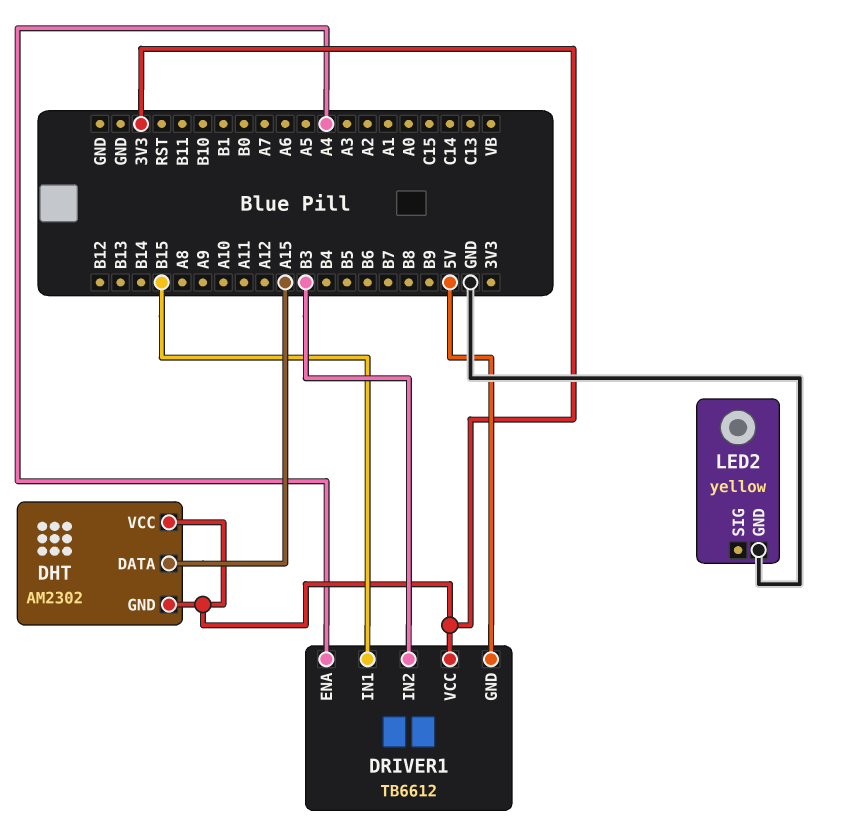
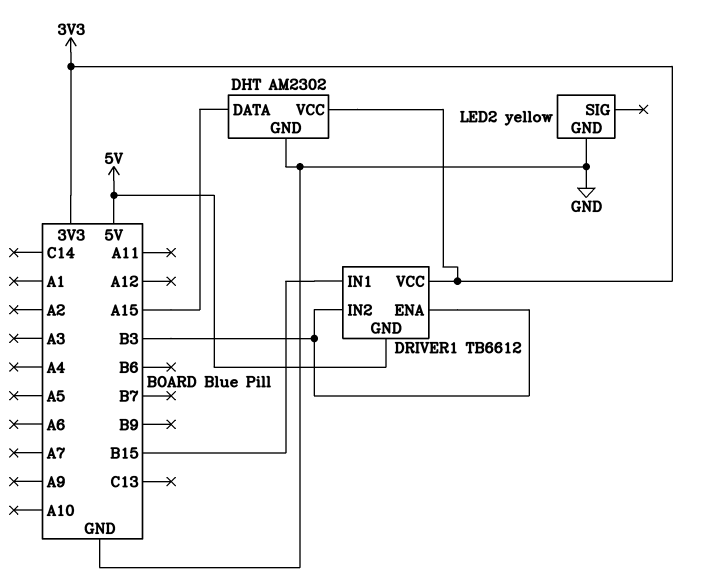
DHT pin GND: 3V3 -> GND
DRIVER1 pin ENA: A4 -> B3

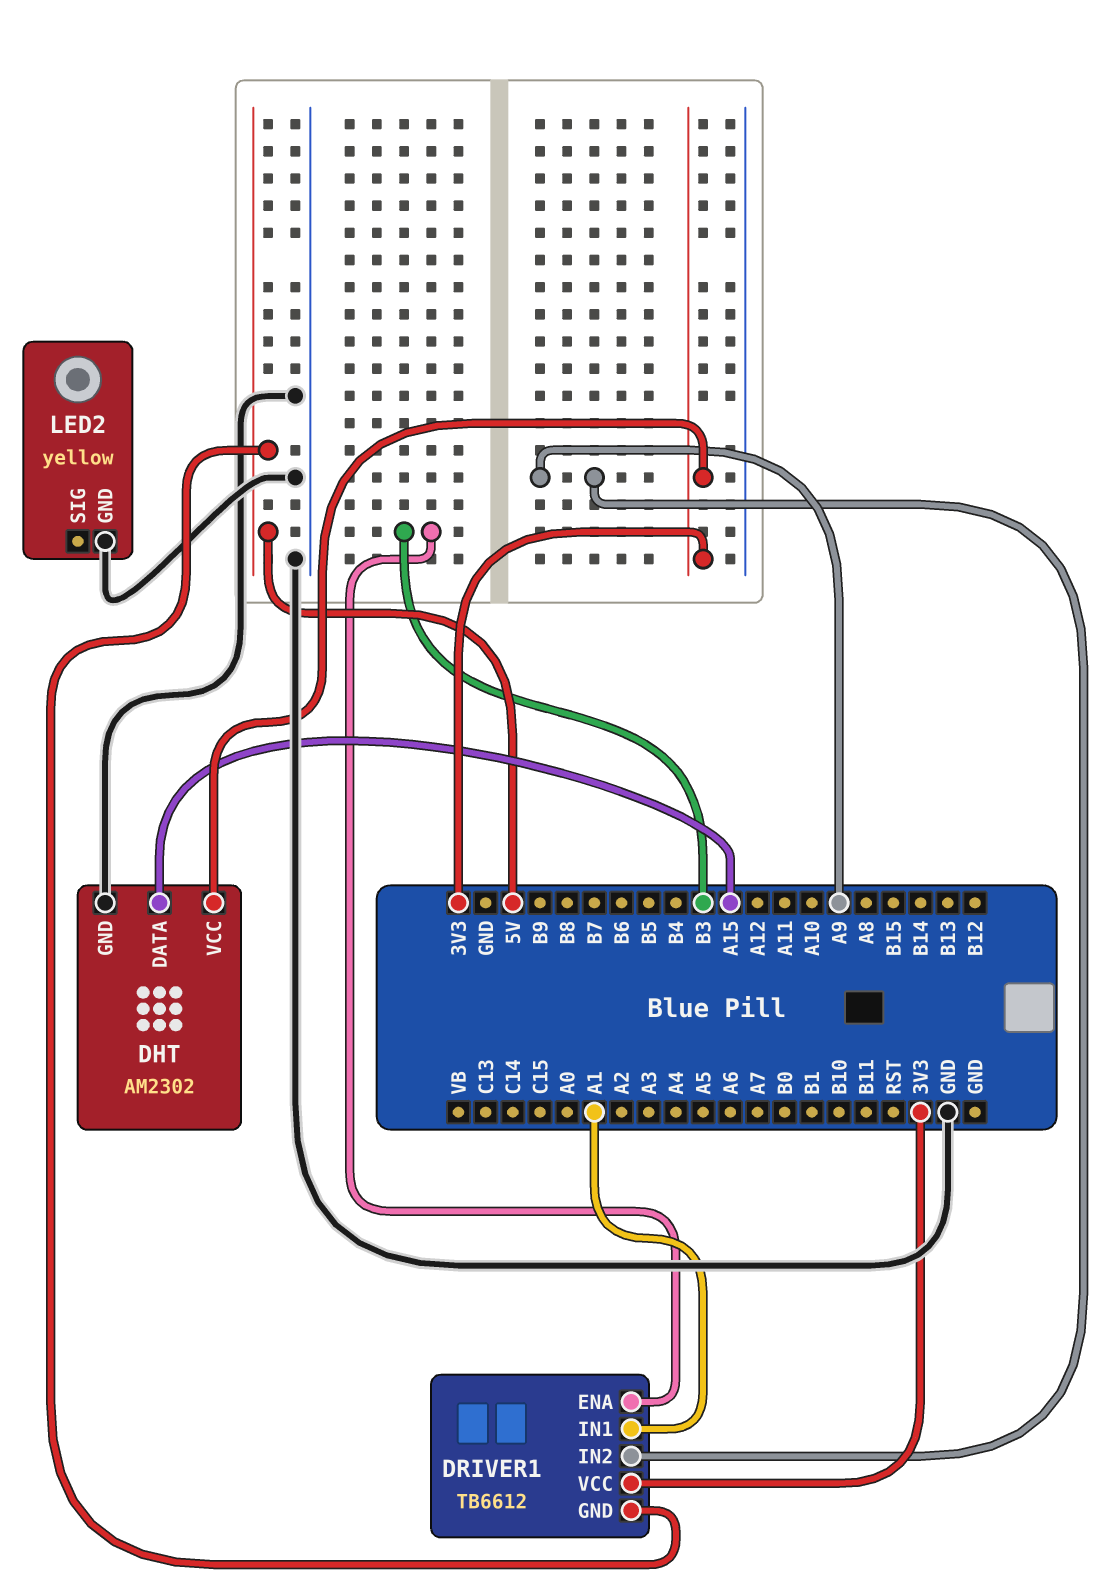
DRIVER1 pin IN1: B15 -> A1
DRIVER1 pin IN2: B3 -> A9

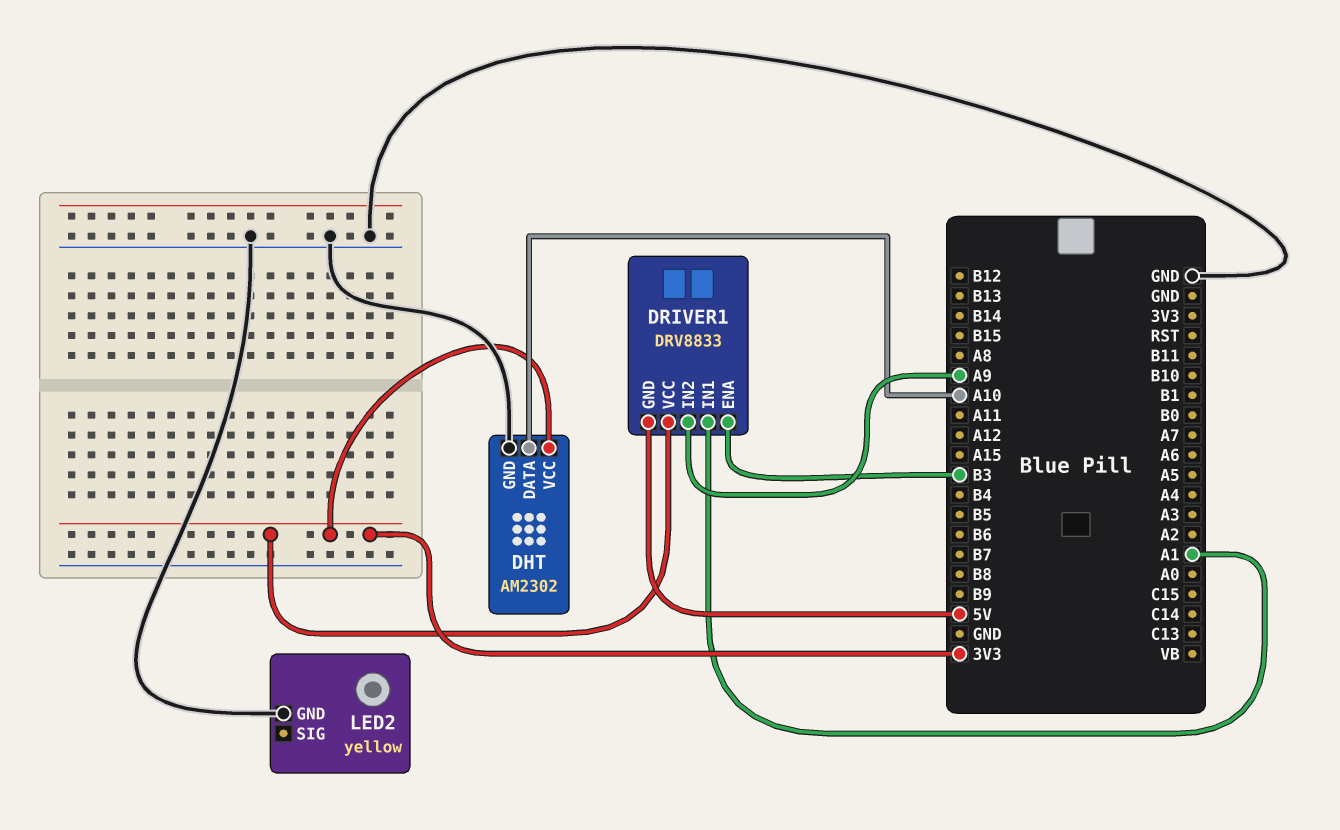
DHT pin DATA: A15 -> A10
DRIVER1: TB6612 -> DRV8833

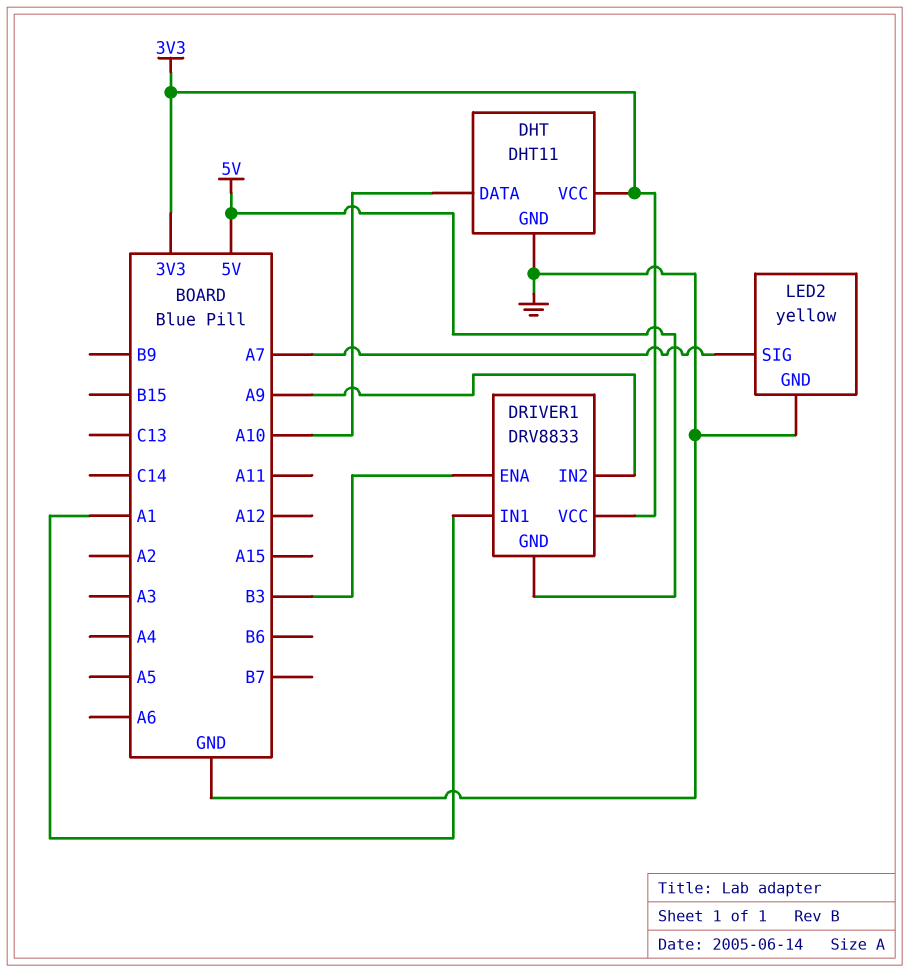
DHT: AM2302 -> DHT11
LED2 pin SIG: none -> A7

